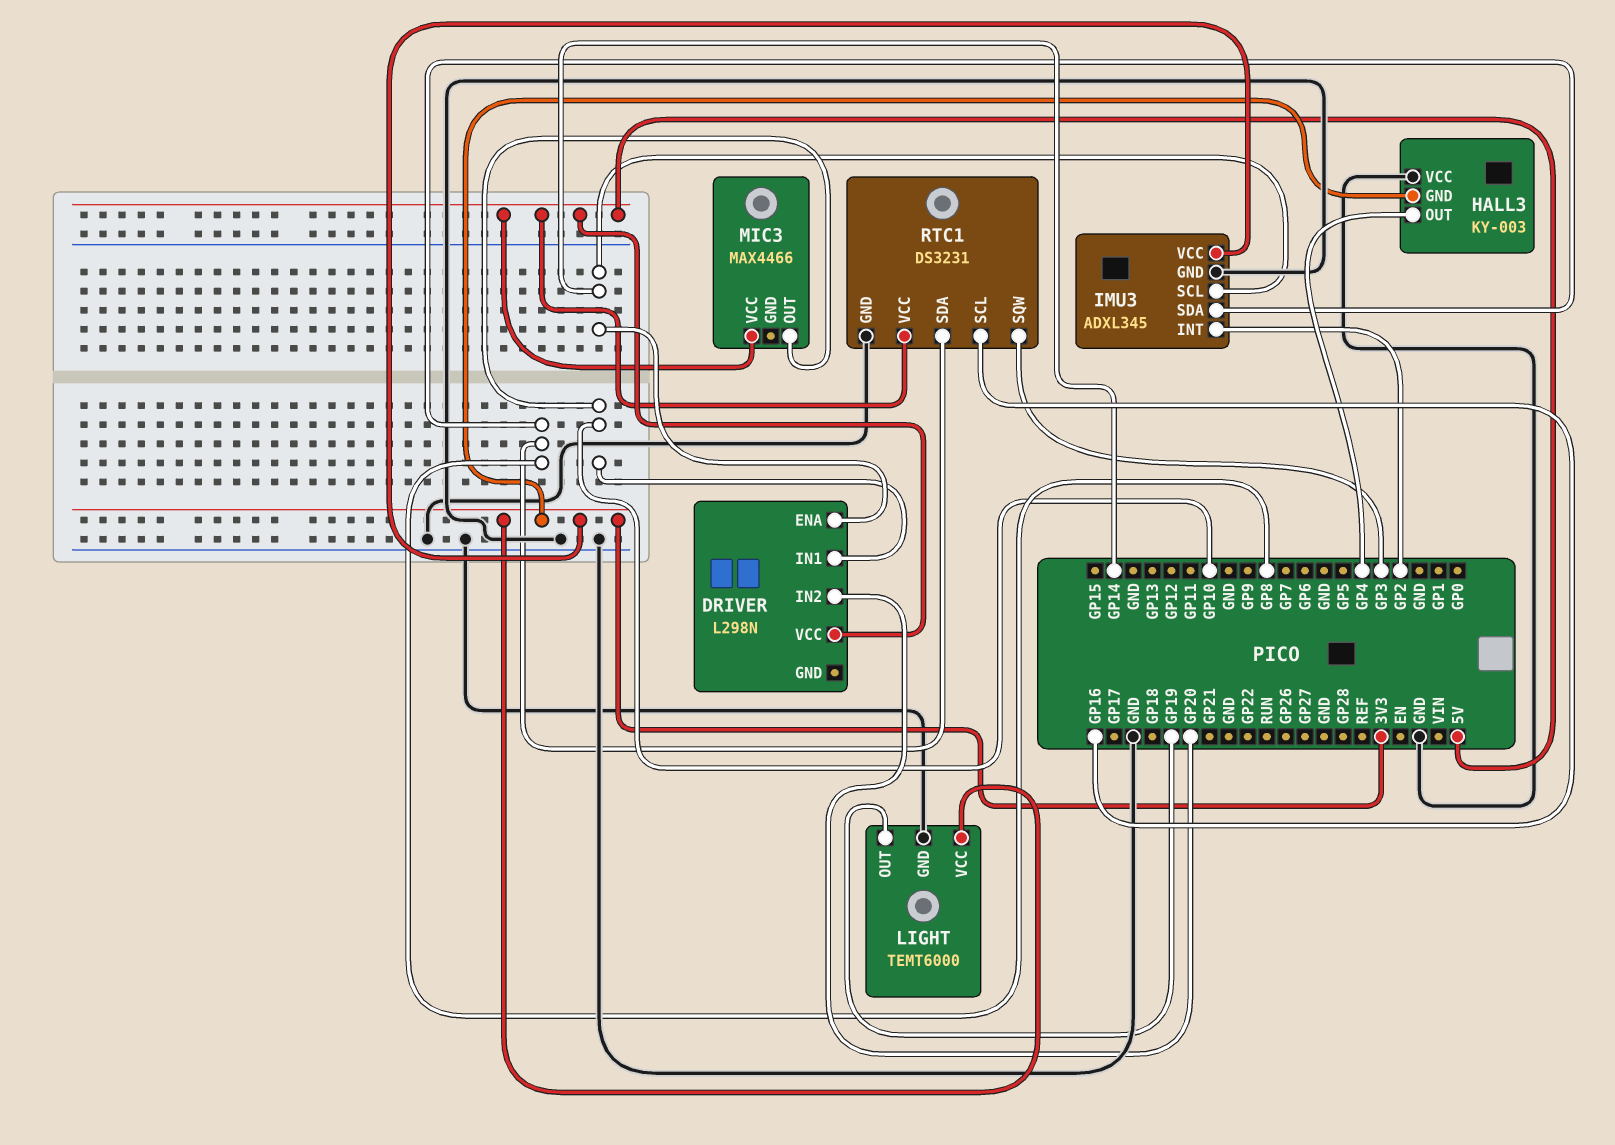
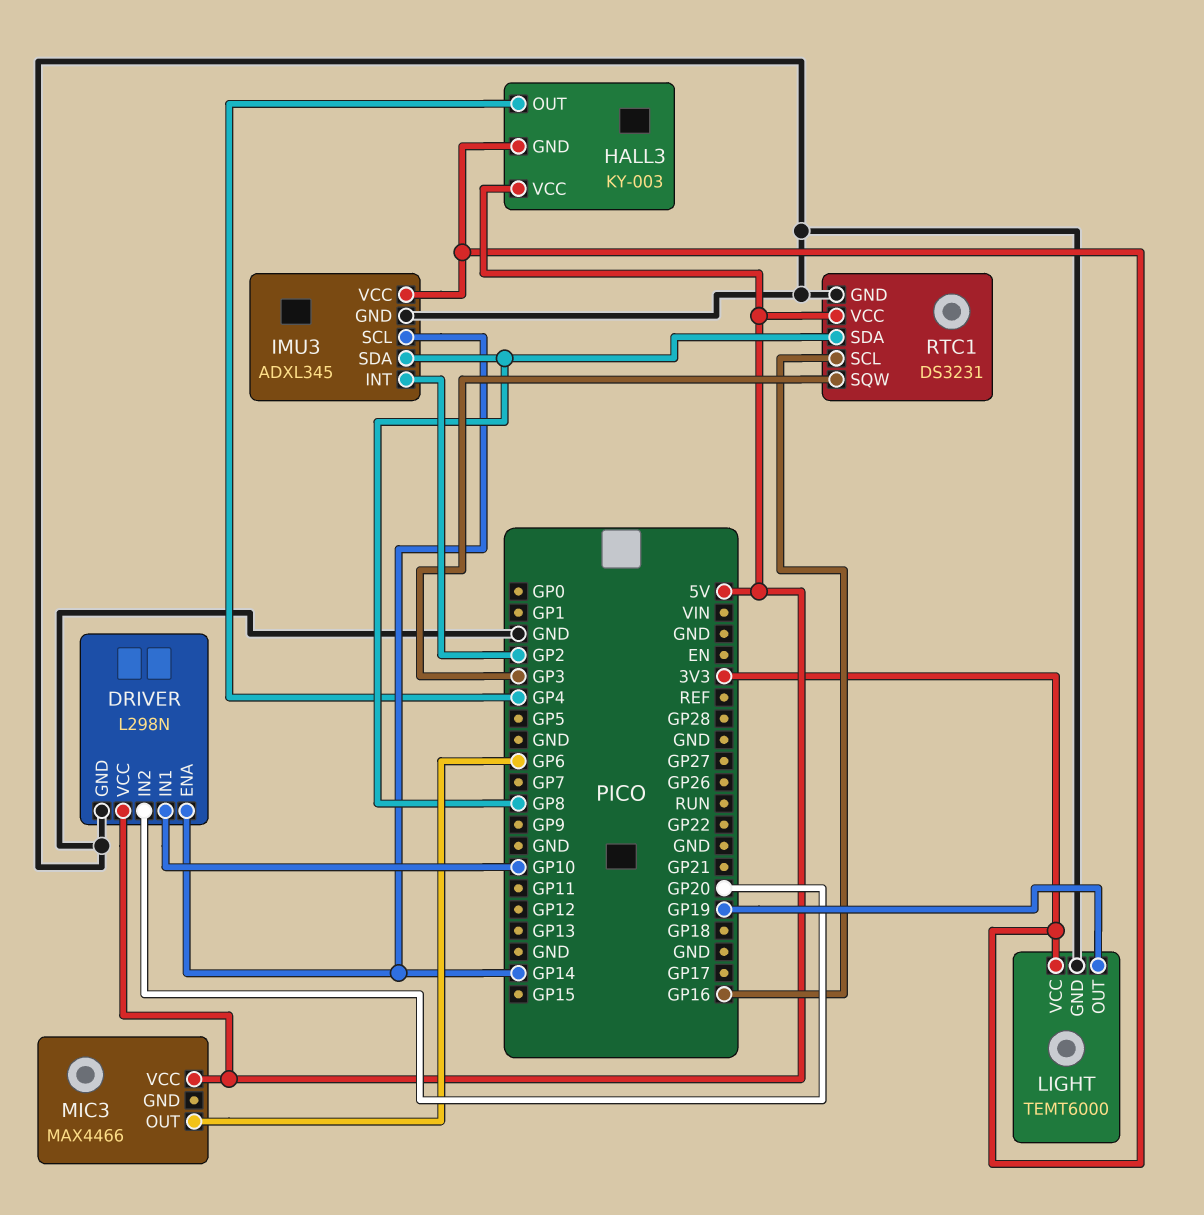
DRIVER pin GND: none -> GND
HALL3 pin VCC: GND -> 5V
MIC3 pin OUT: GP10 -> GP6

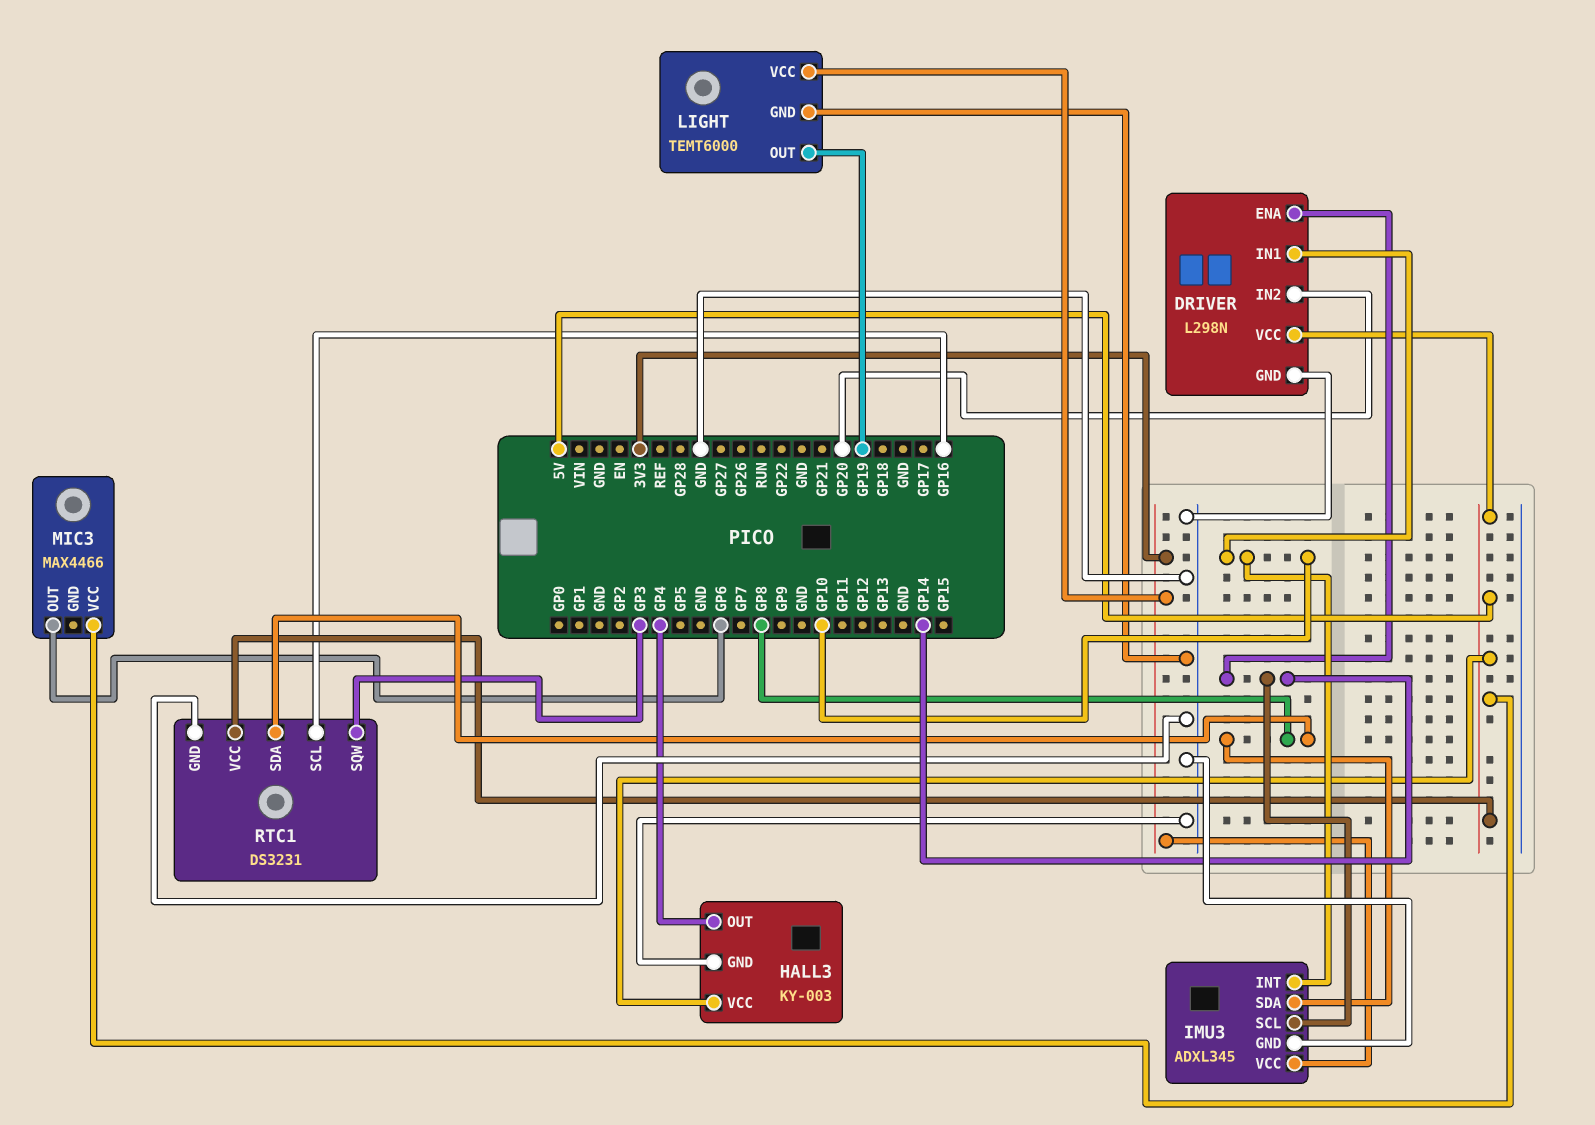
HALL3 pin GND: 3V3 -> GND
IMU3 pin INT: GP2 -> GP10

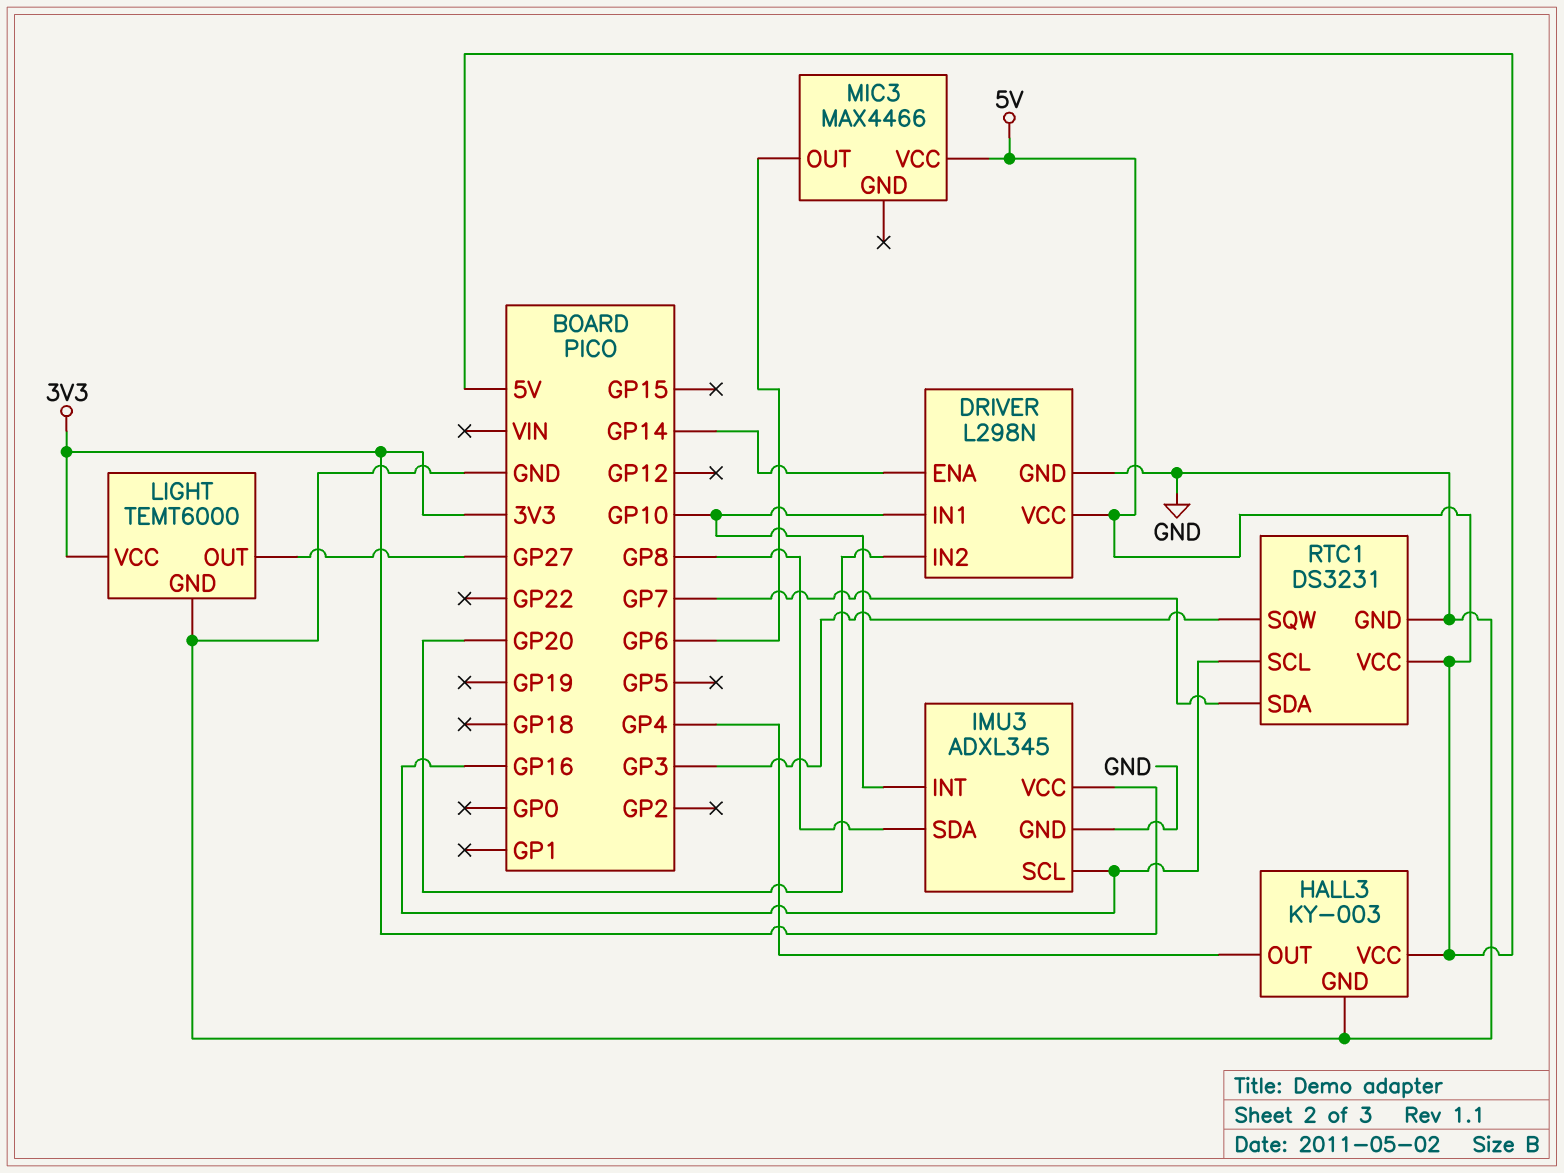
IMU3 pin SCL: GP14 -> GP16
LIGHT pin OUT: GP19 -> GP27
RTC1 pin SDA: GP8 -> GP7

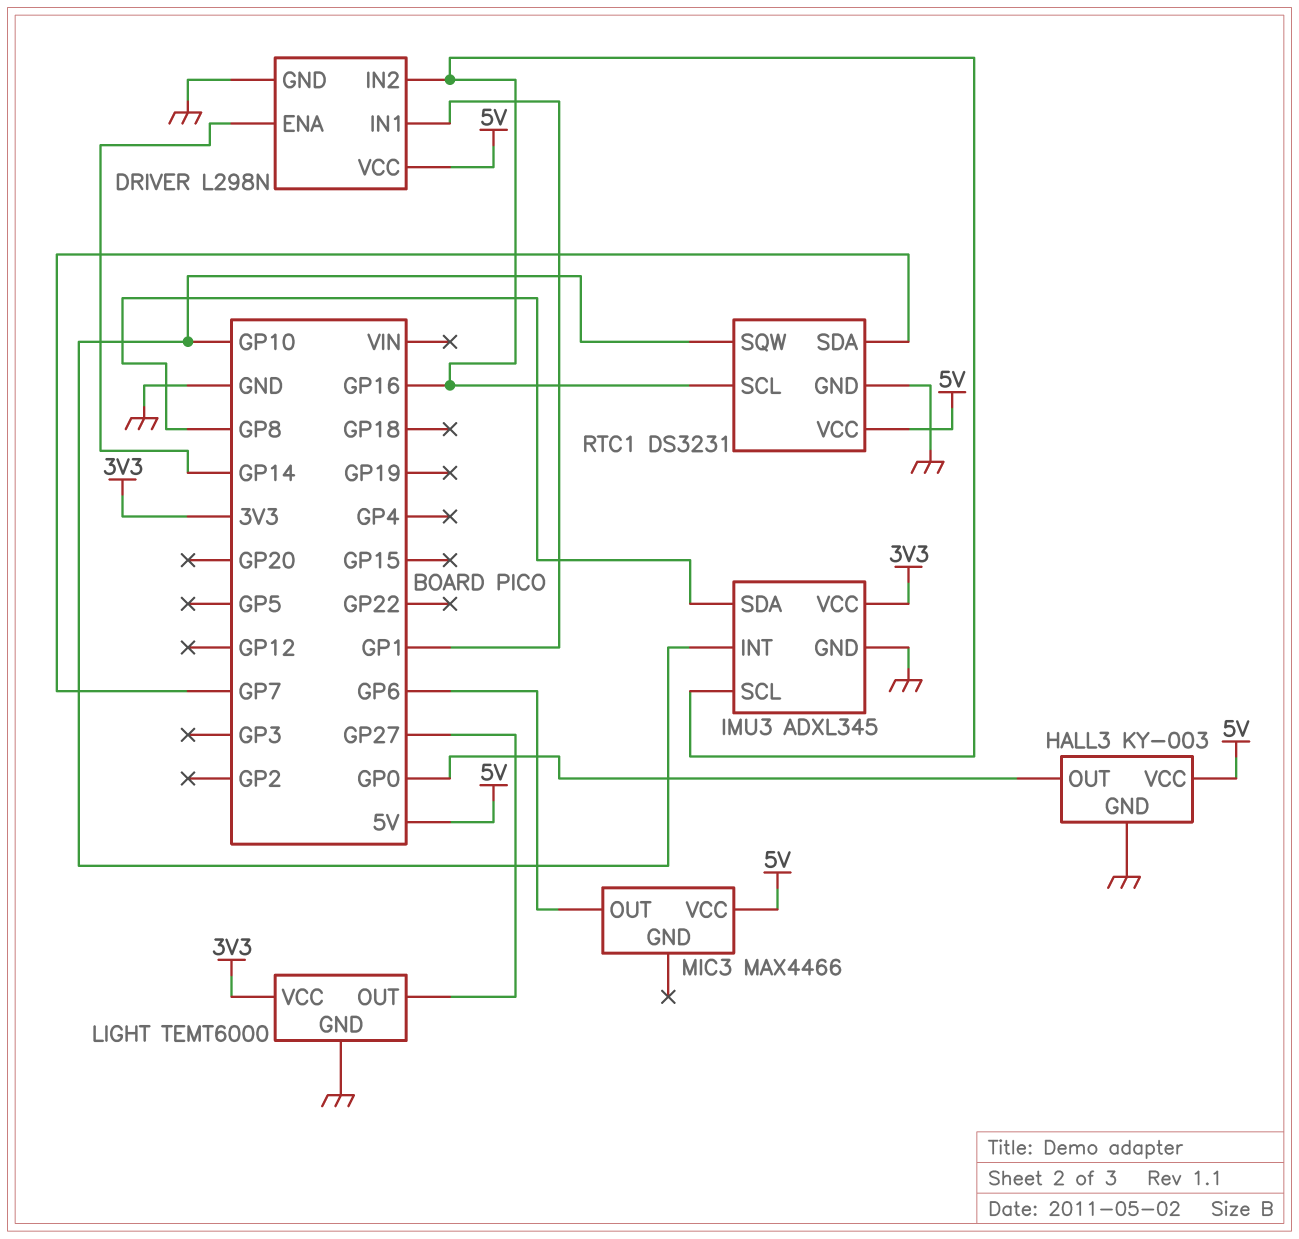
DRIVER pin IN1: GP10 -> GP1
DRIVER pin IN2: GP20 -> GP16
HALL3 pin OUT: GP4 -> GP0
RTC1 pin SQW: GP3 -> GP10

